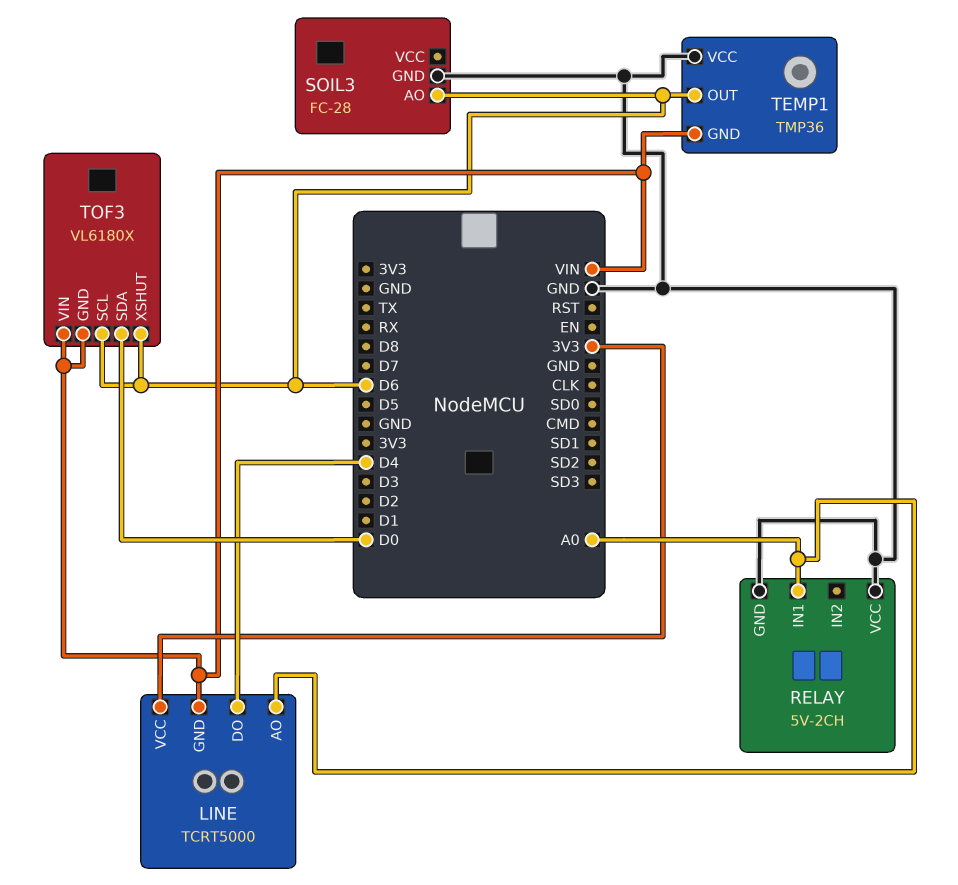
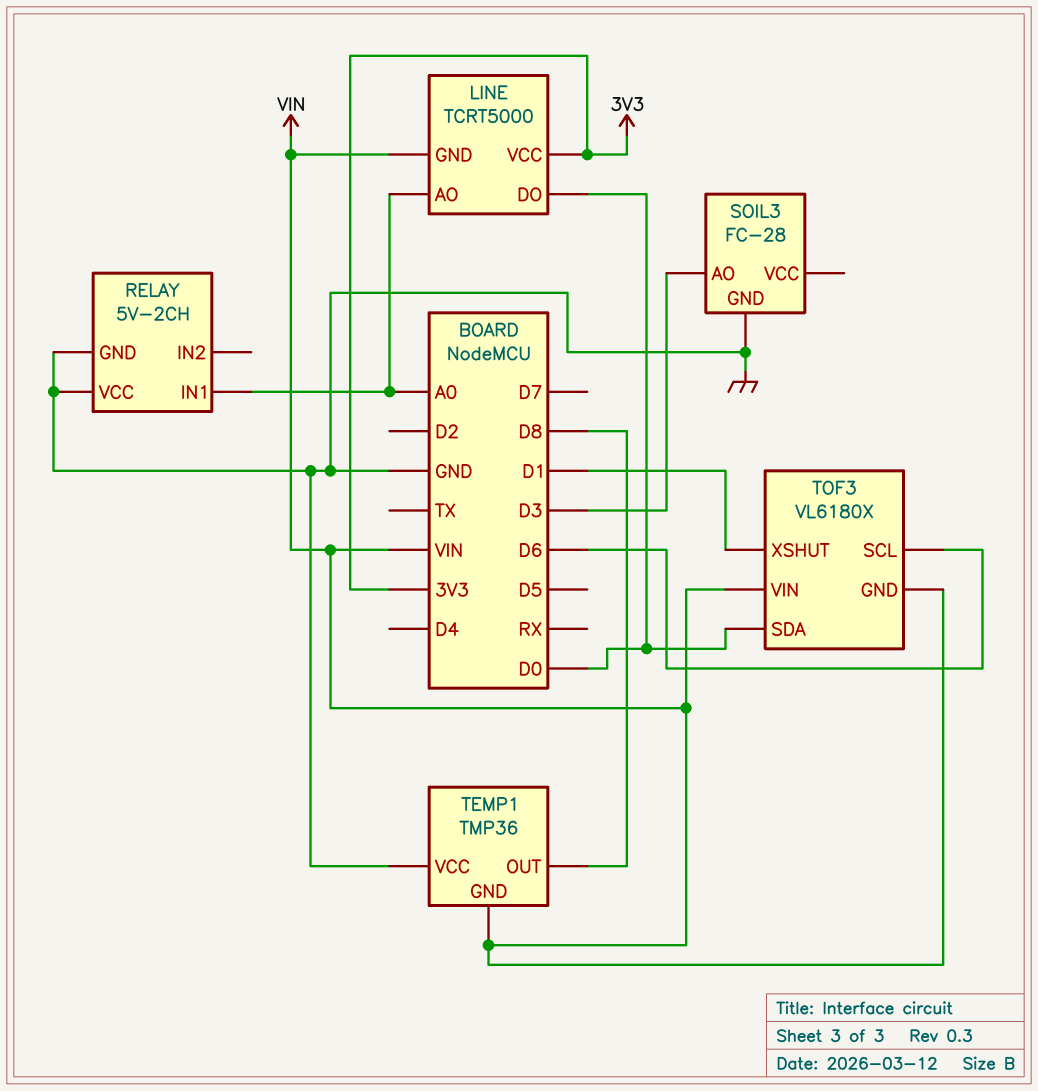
LINE pin DO: D4 -> D0
SOIL3 pin AO: D6 -> D3
TEMP1 pin OUT: D6 -> D8
TOF3 pin XSHUT: D6 -> D1

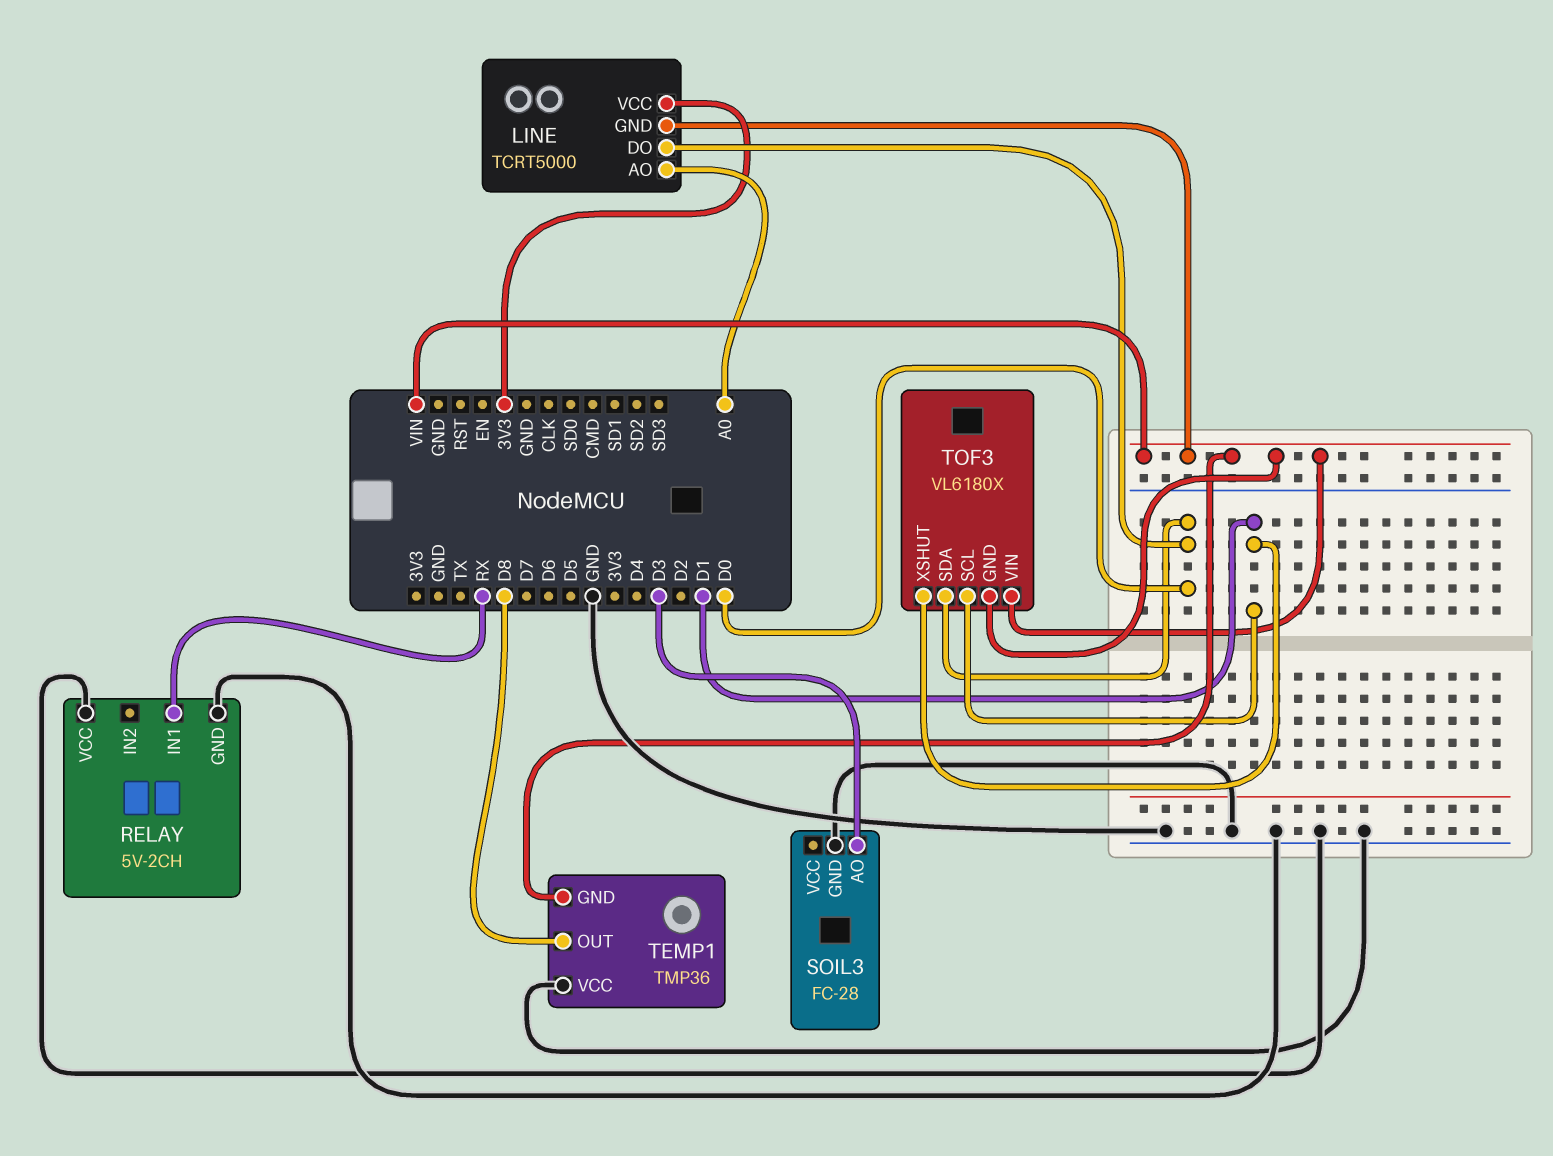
RELAY pin IN1: A0 -> RX
TOF3 pin SCL: D6 -> D1

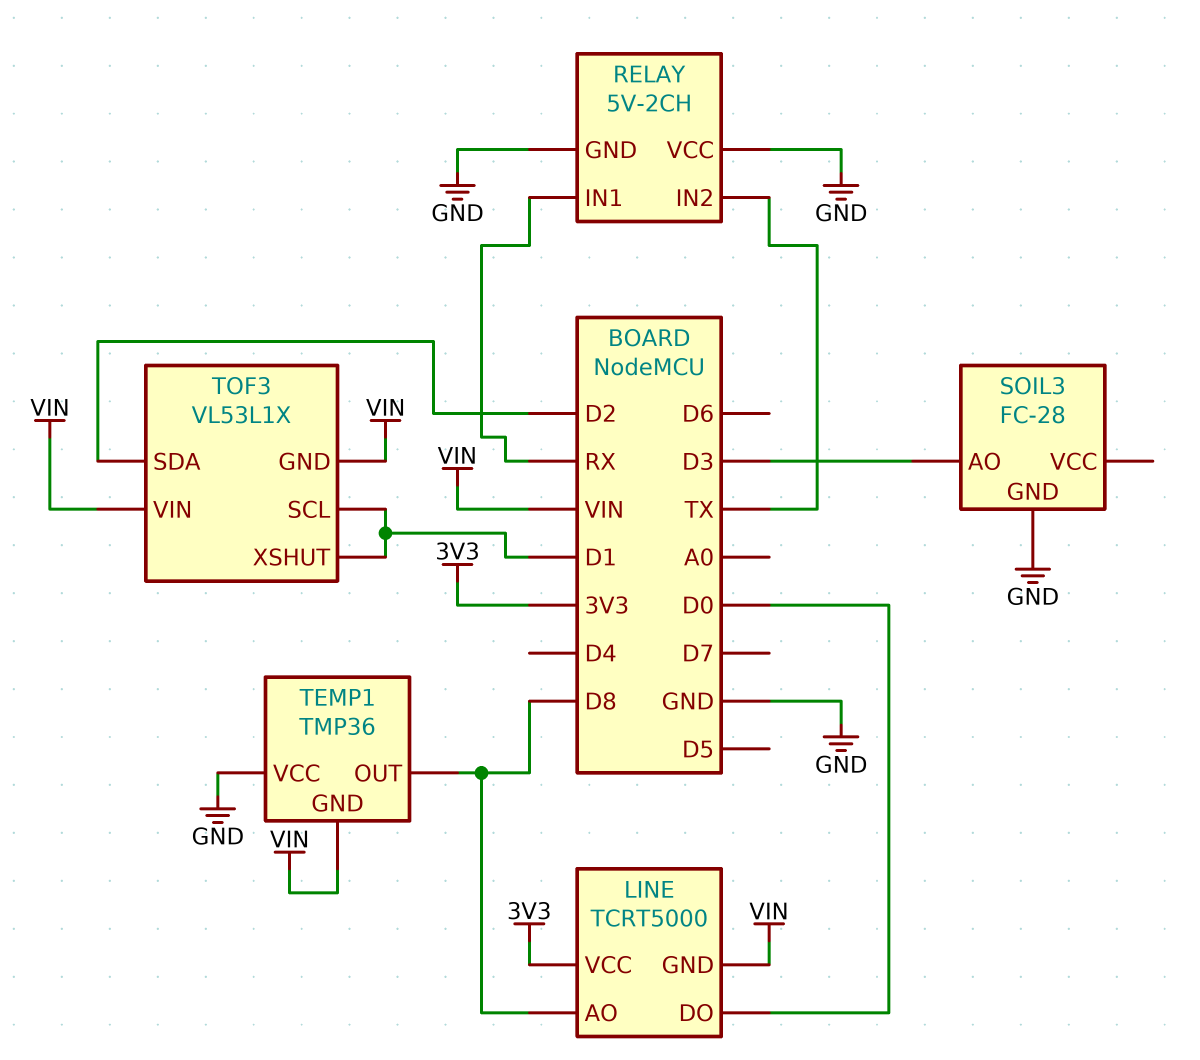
LINE pin AO: A0 -> D8
RELAY pin IN2: none -> TX
TOF3: VL6180X -> VL53L1X
TOF3 pin SDA: D0 -> D2

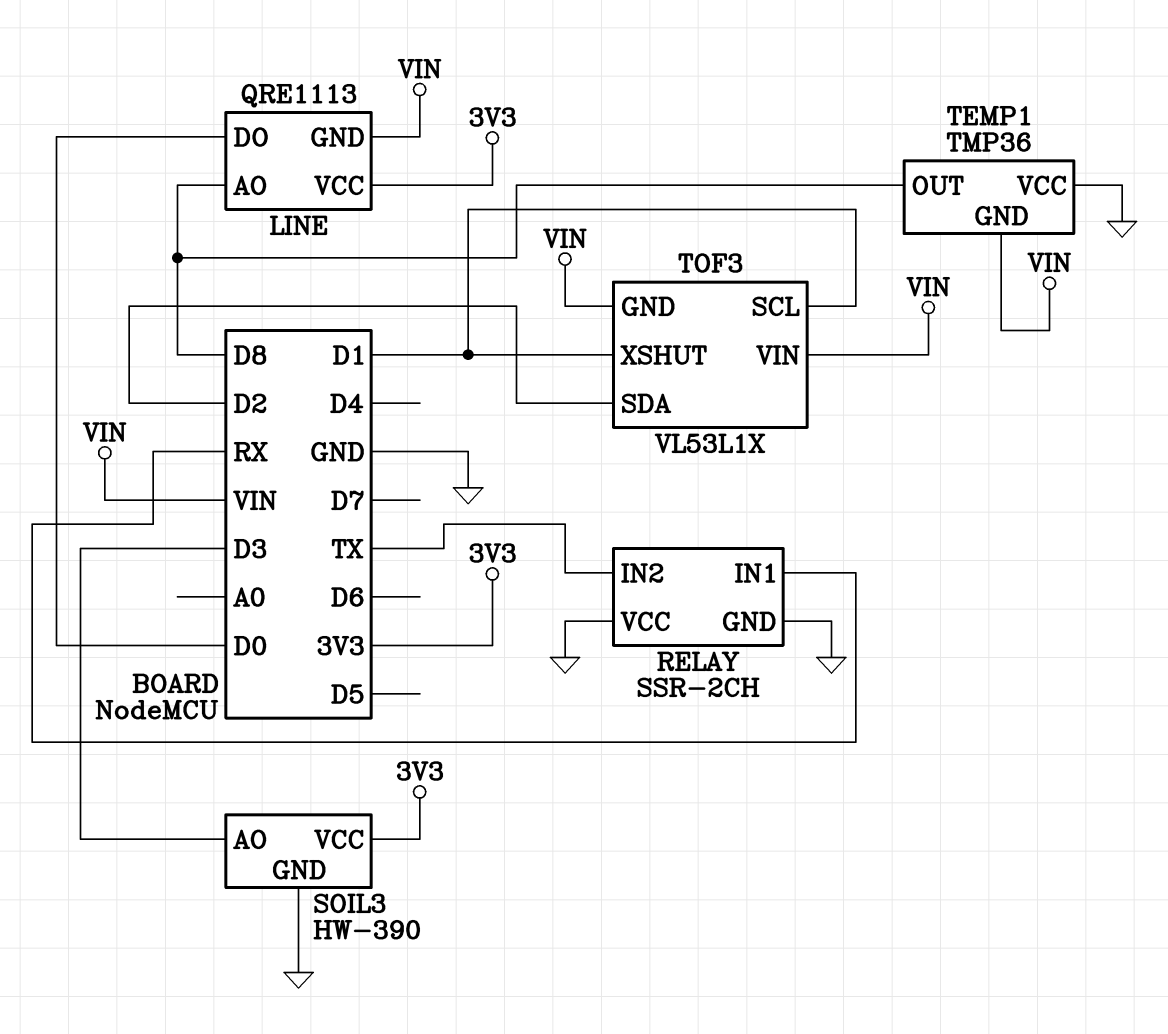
LINE: TCRT5000 -> QRE1113
RELAY: 5V-2CH -> SSR-2CH
SOIL3: FC-28 -> HW-390
SOIL3 pin VCC: none -> 3V3

